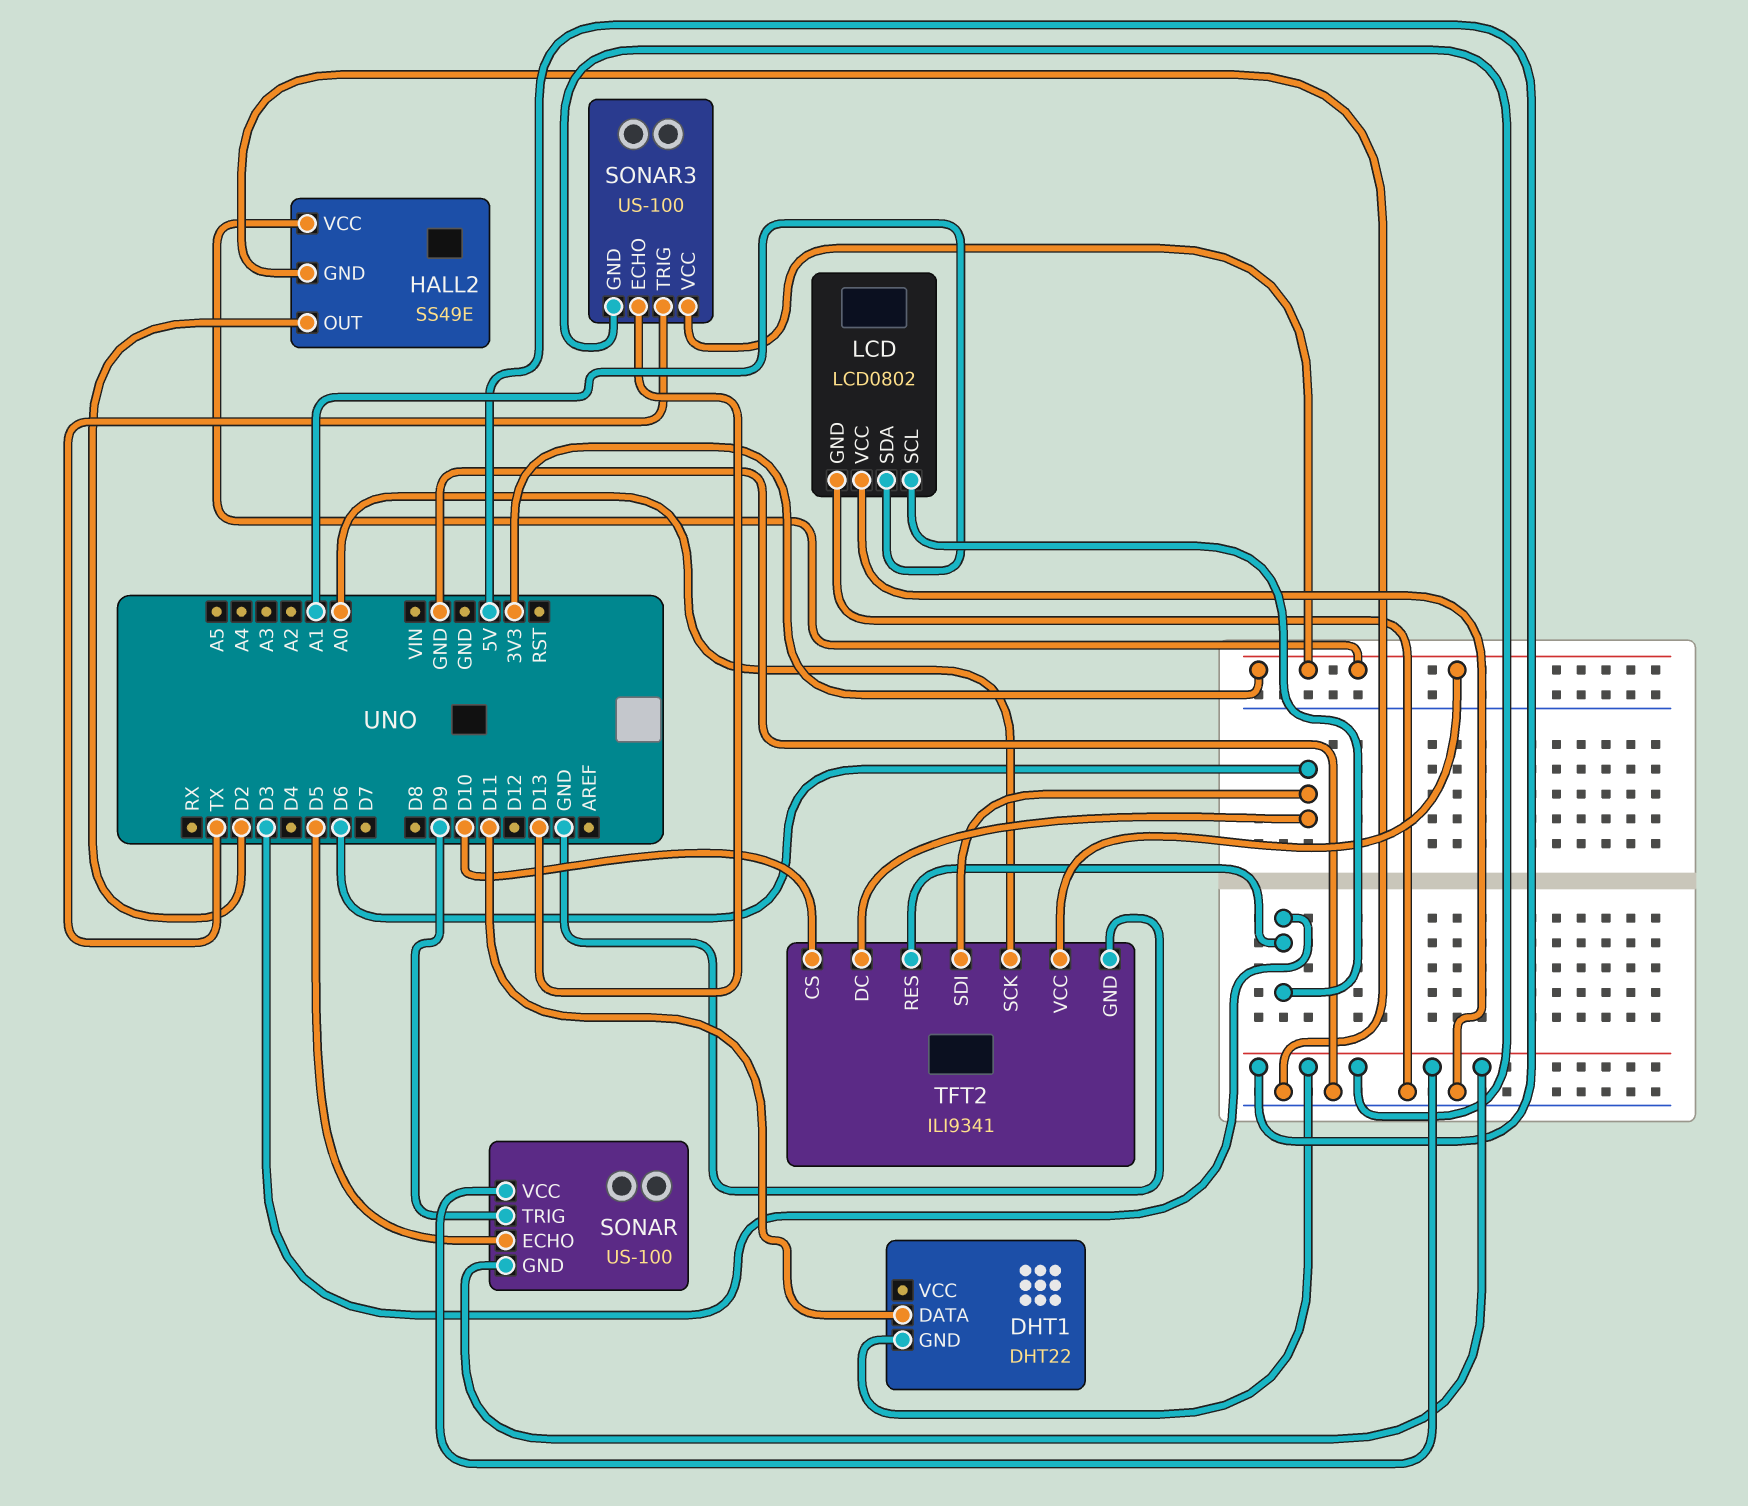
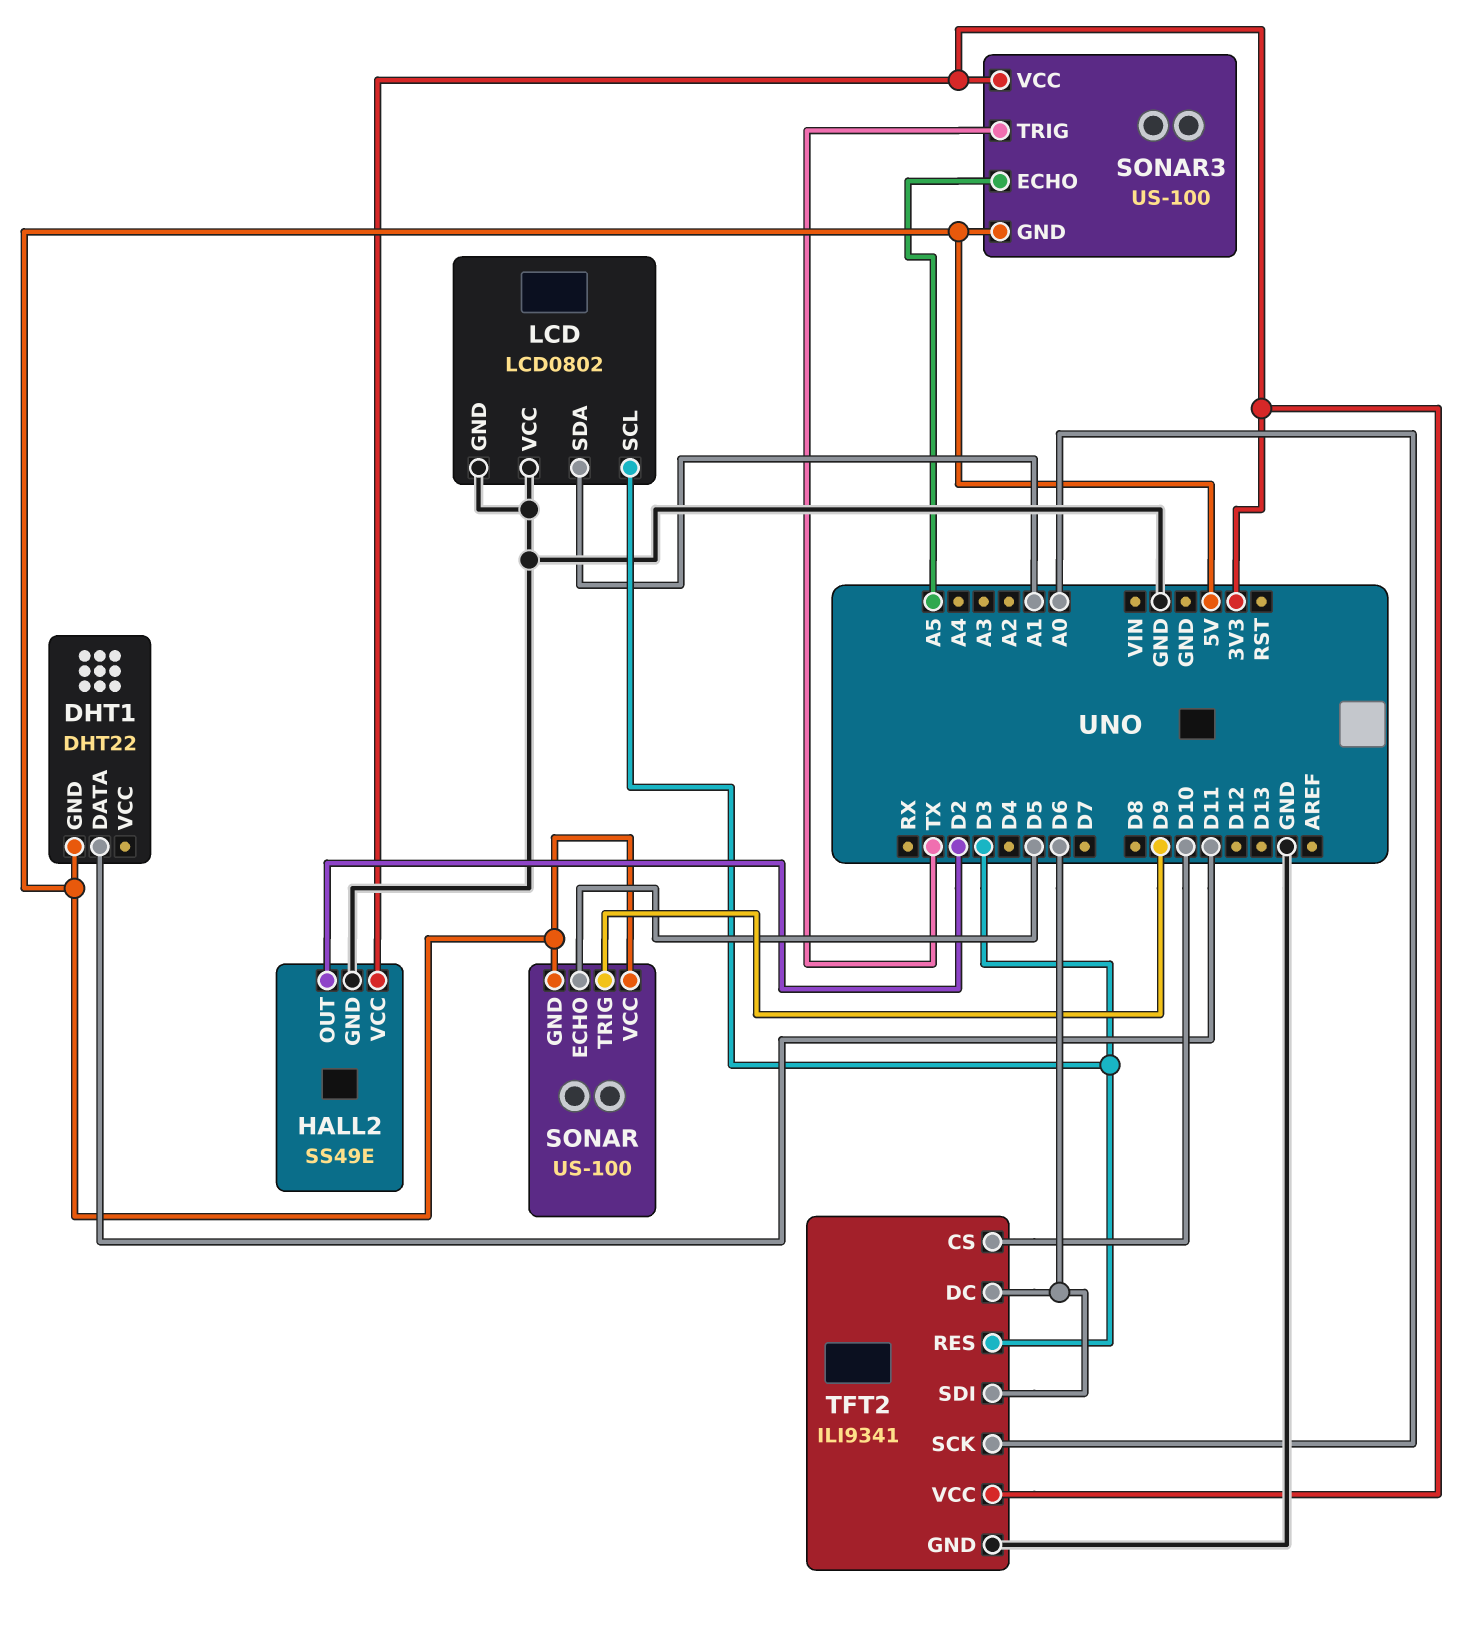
SONAR3 pin ECHO: D13 -> A5

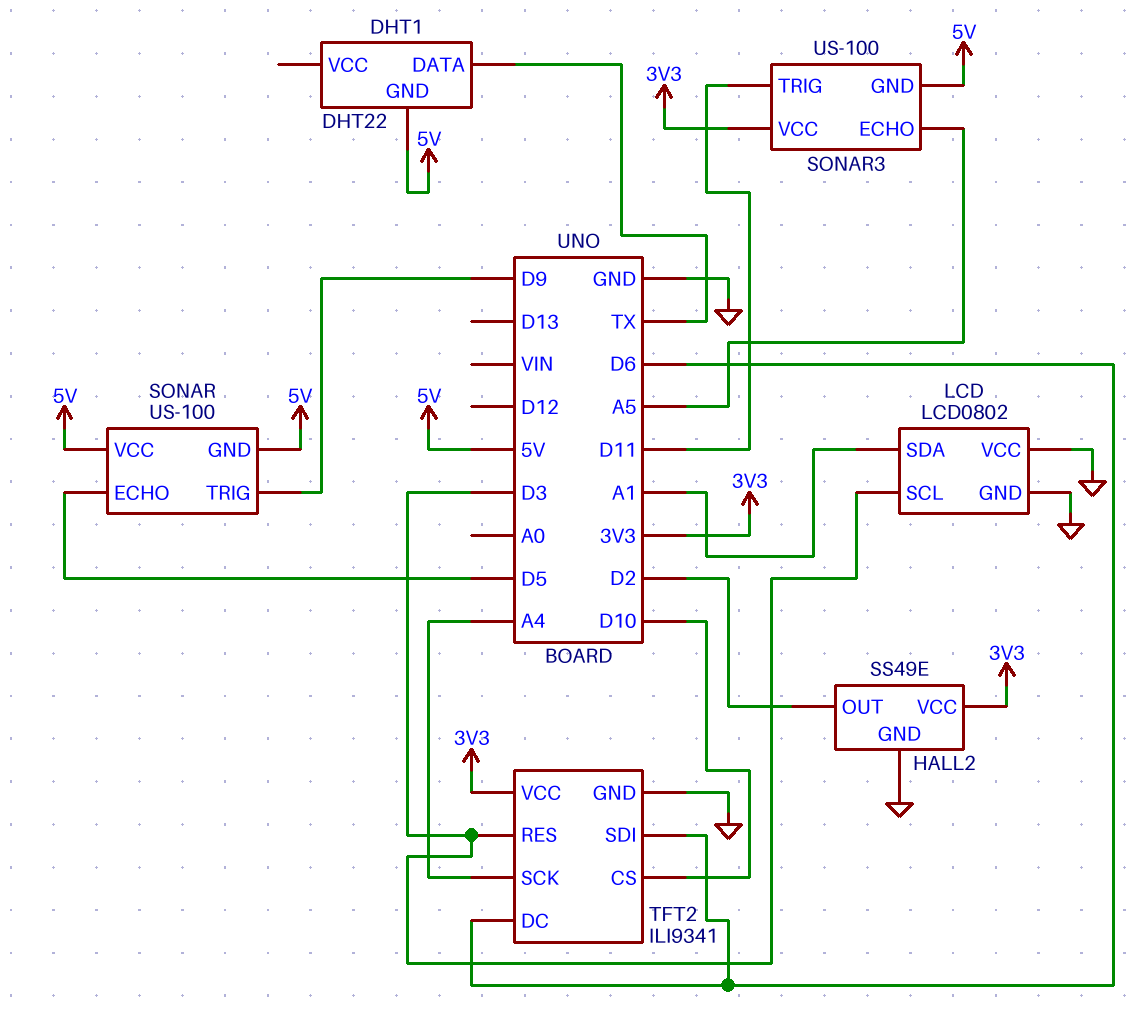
DHT1 pin DATA: D11 -> TX
SONAR3 pin TRIG: TX -> D11
TFT2 pin SCK: A0 -> A4

